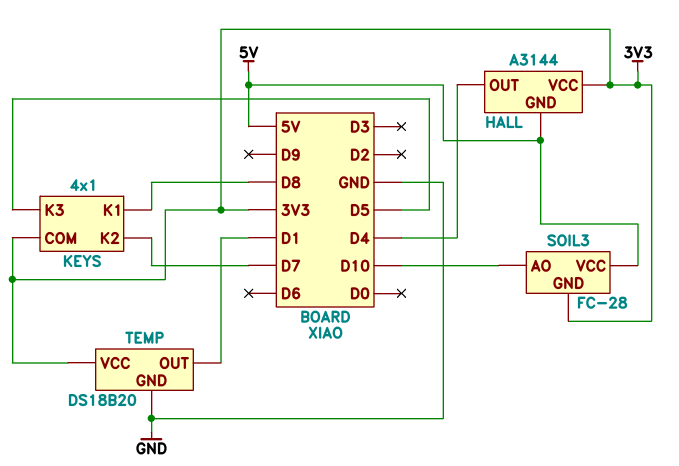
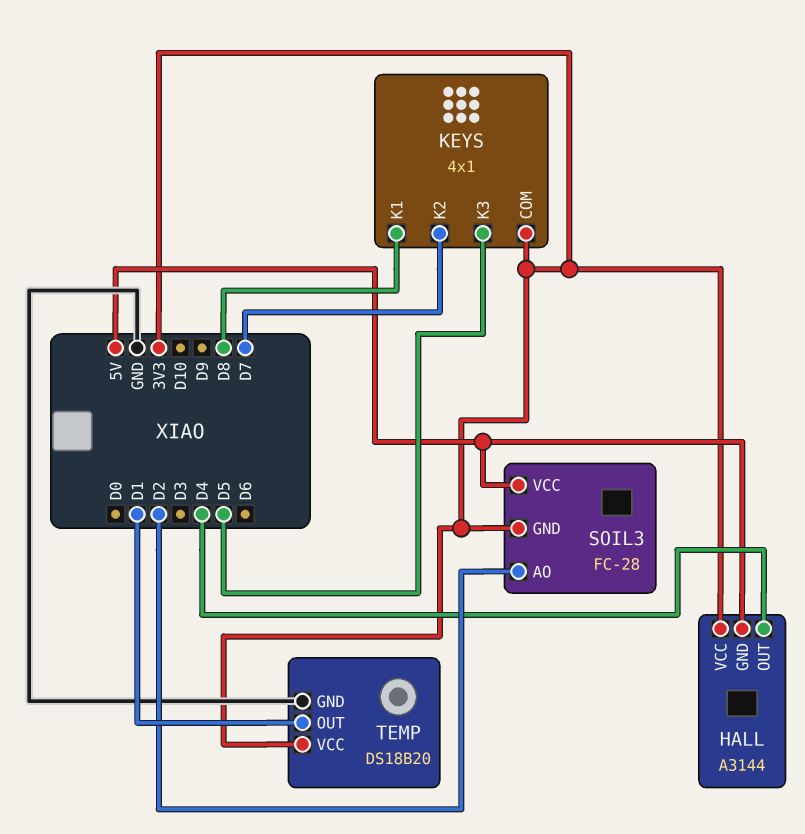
SOIL3 pin AO: D10 -> D2

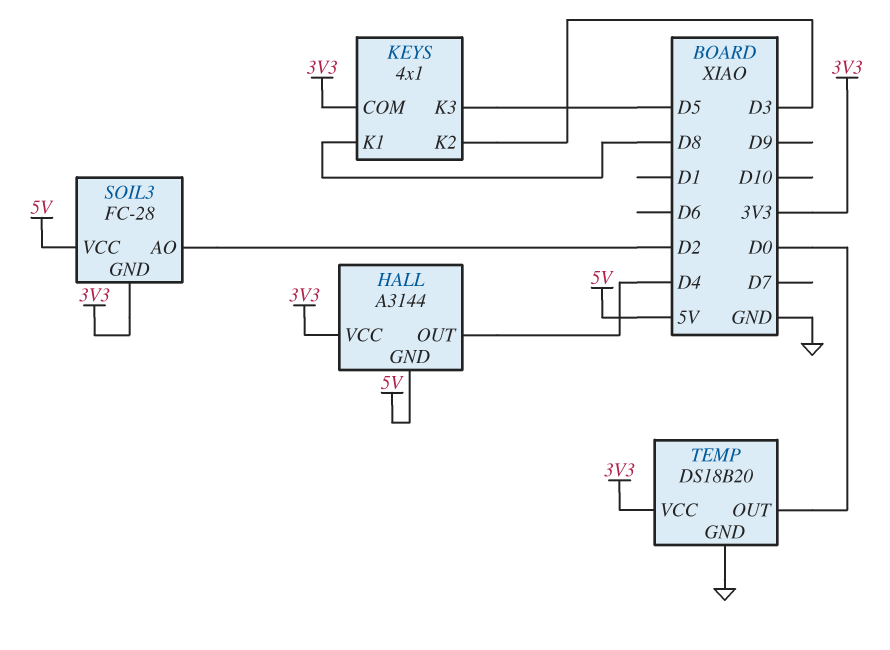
KEYS pin K2: D7 -> D3
TEMP pin OUT: D1 -> D0

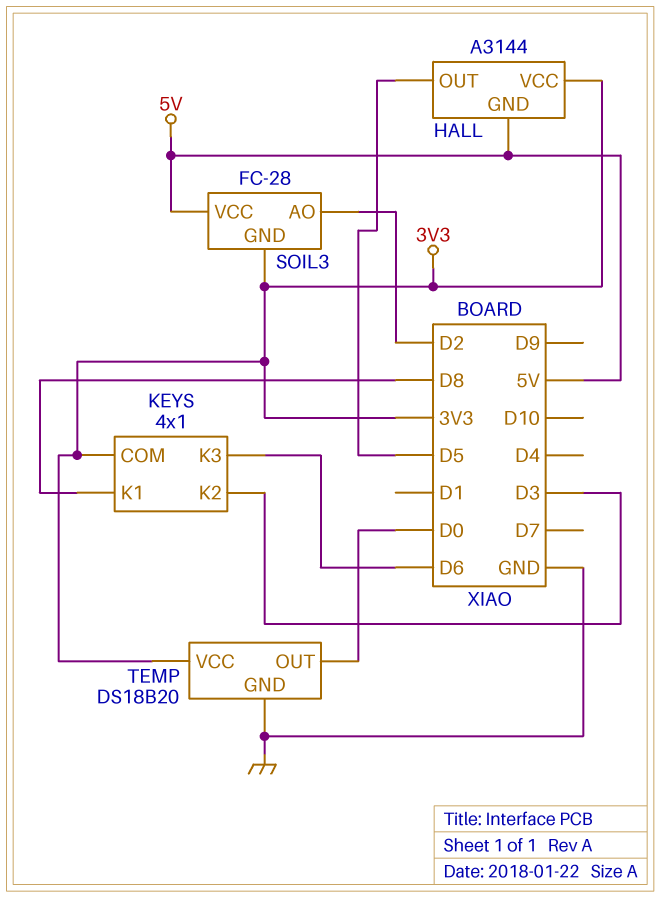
HALL pin OUT: D4 -> D5
KEYS pin K3: D5 -> D6

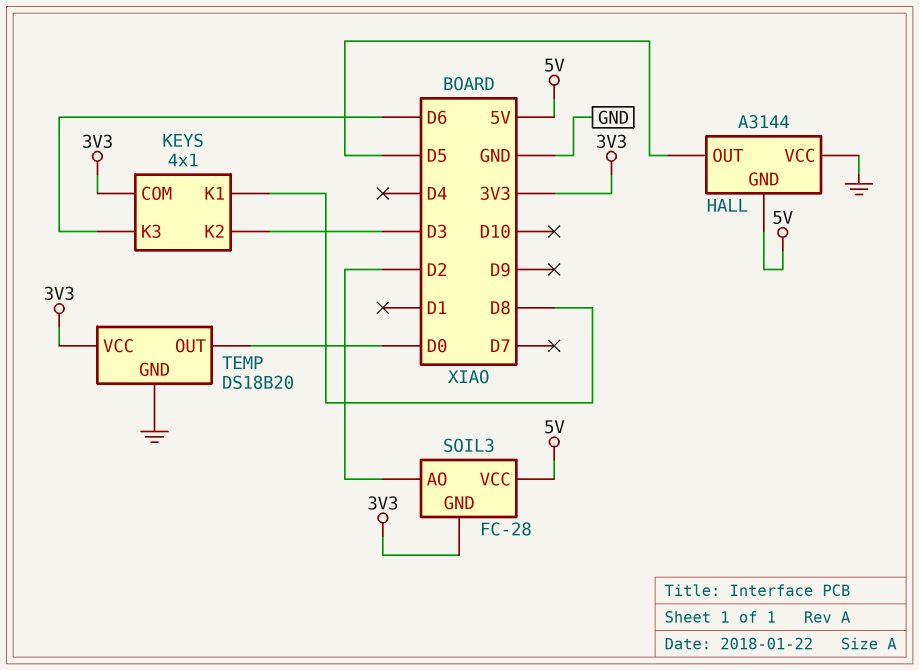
HALL pin VCC: 3V3 -> GND

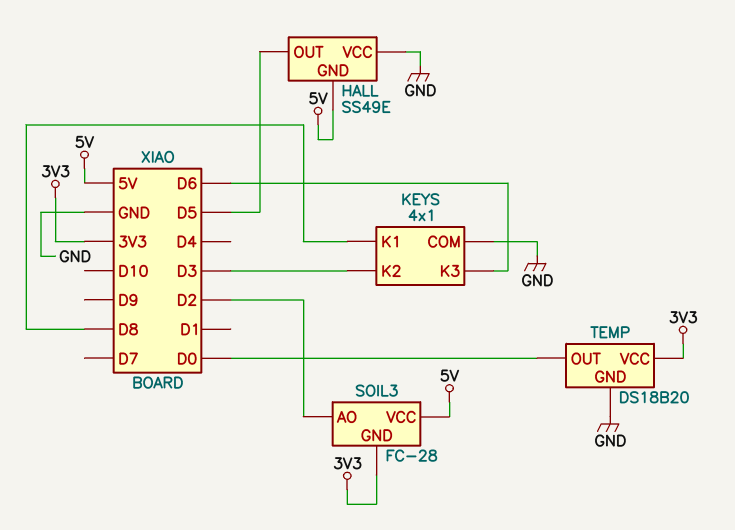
HALL: A3144 -> SS49E
KEYS pin COM: 3V3 -> GND

